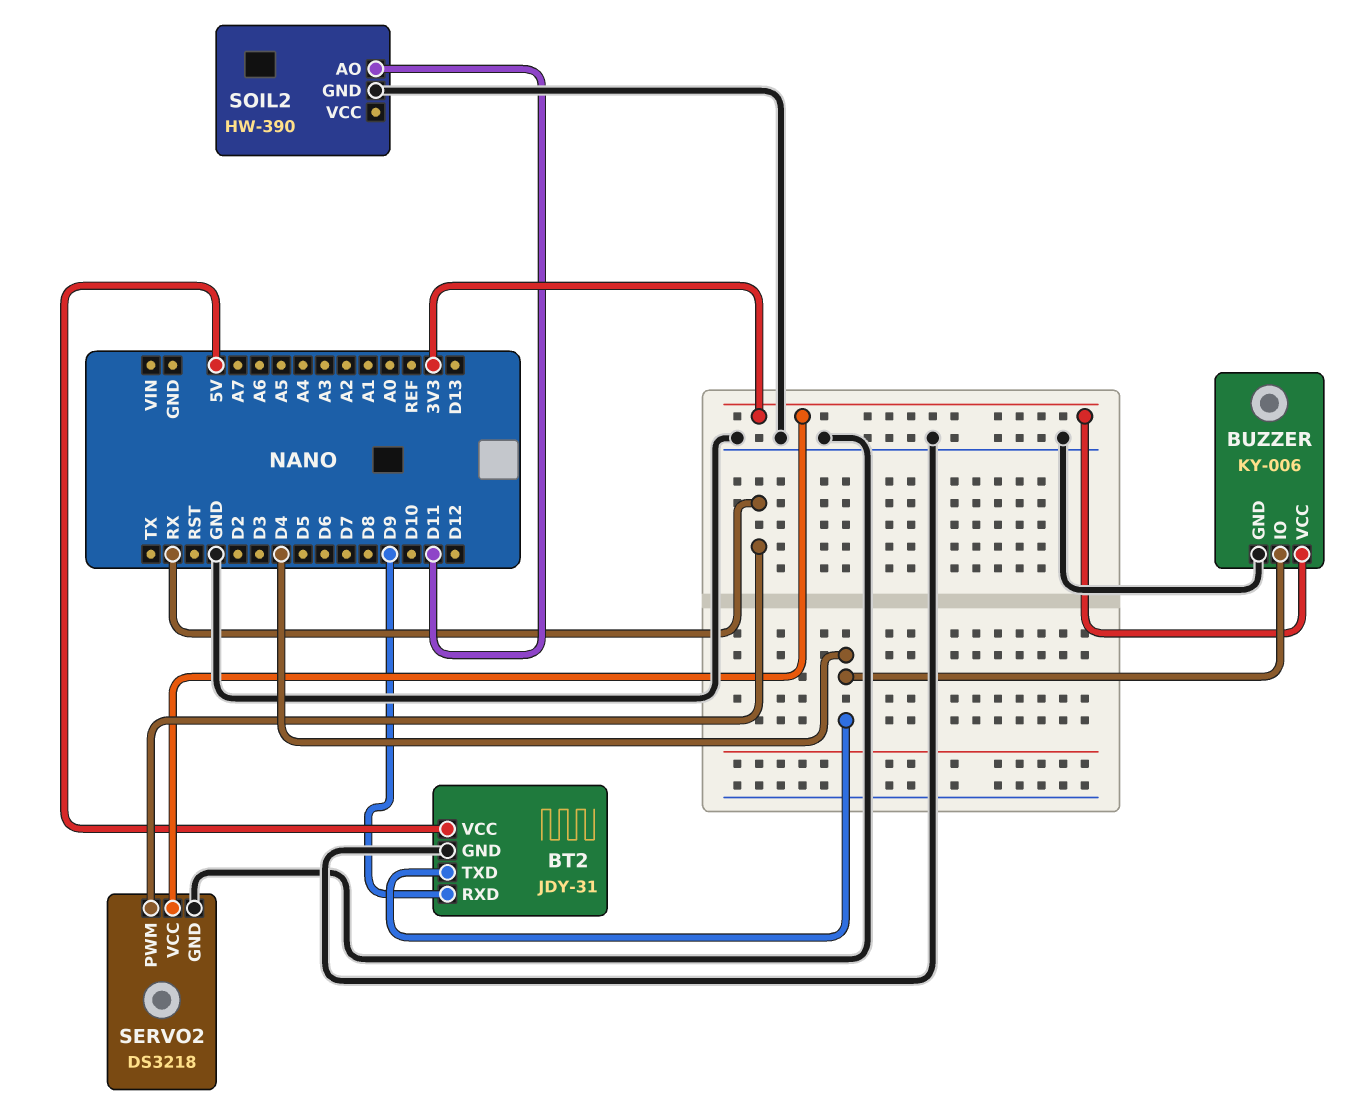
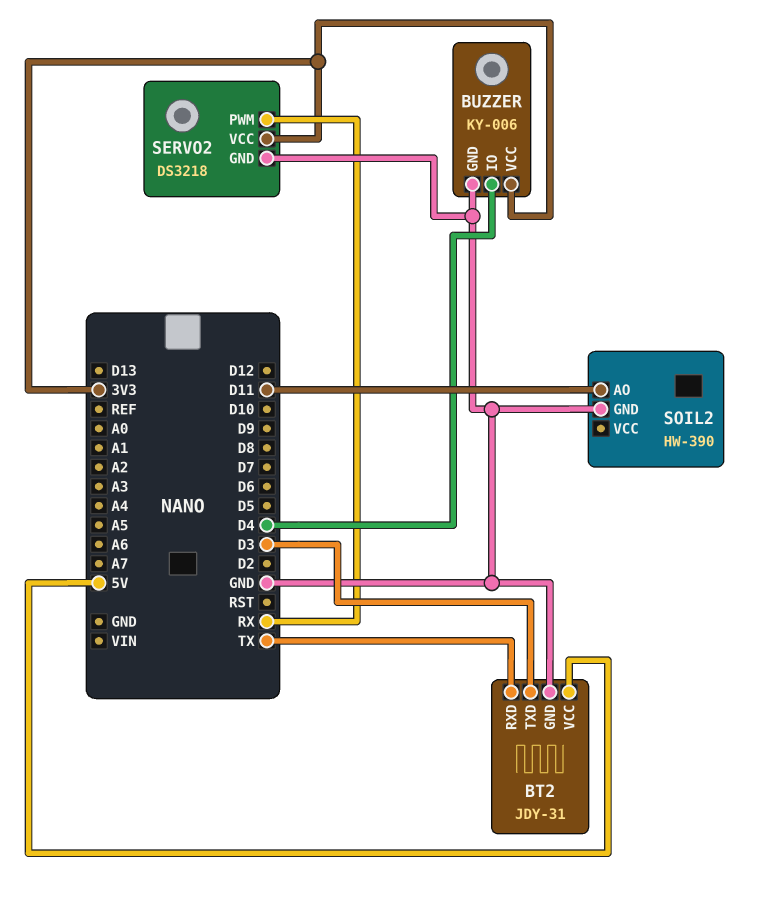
BT2 pin RXD: D9 -> TX
BT2 pin TXD: D4 -> D3

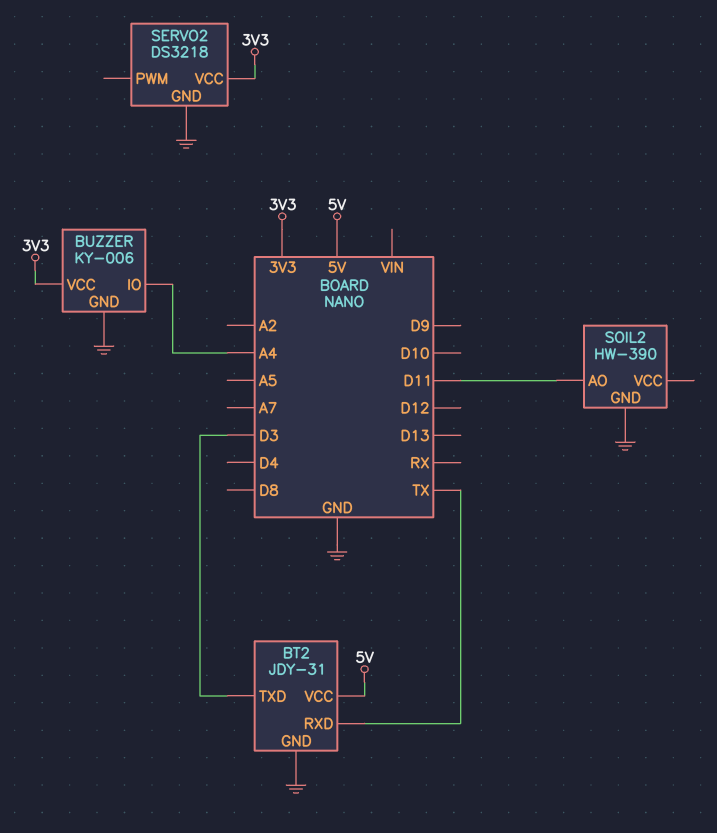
BUZZER pin IO: D4 -> A4
SERVO2 pin PWM: RX -> none

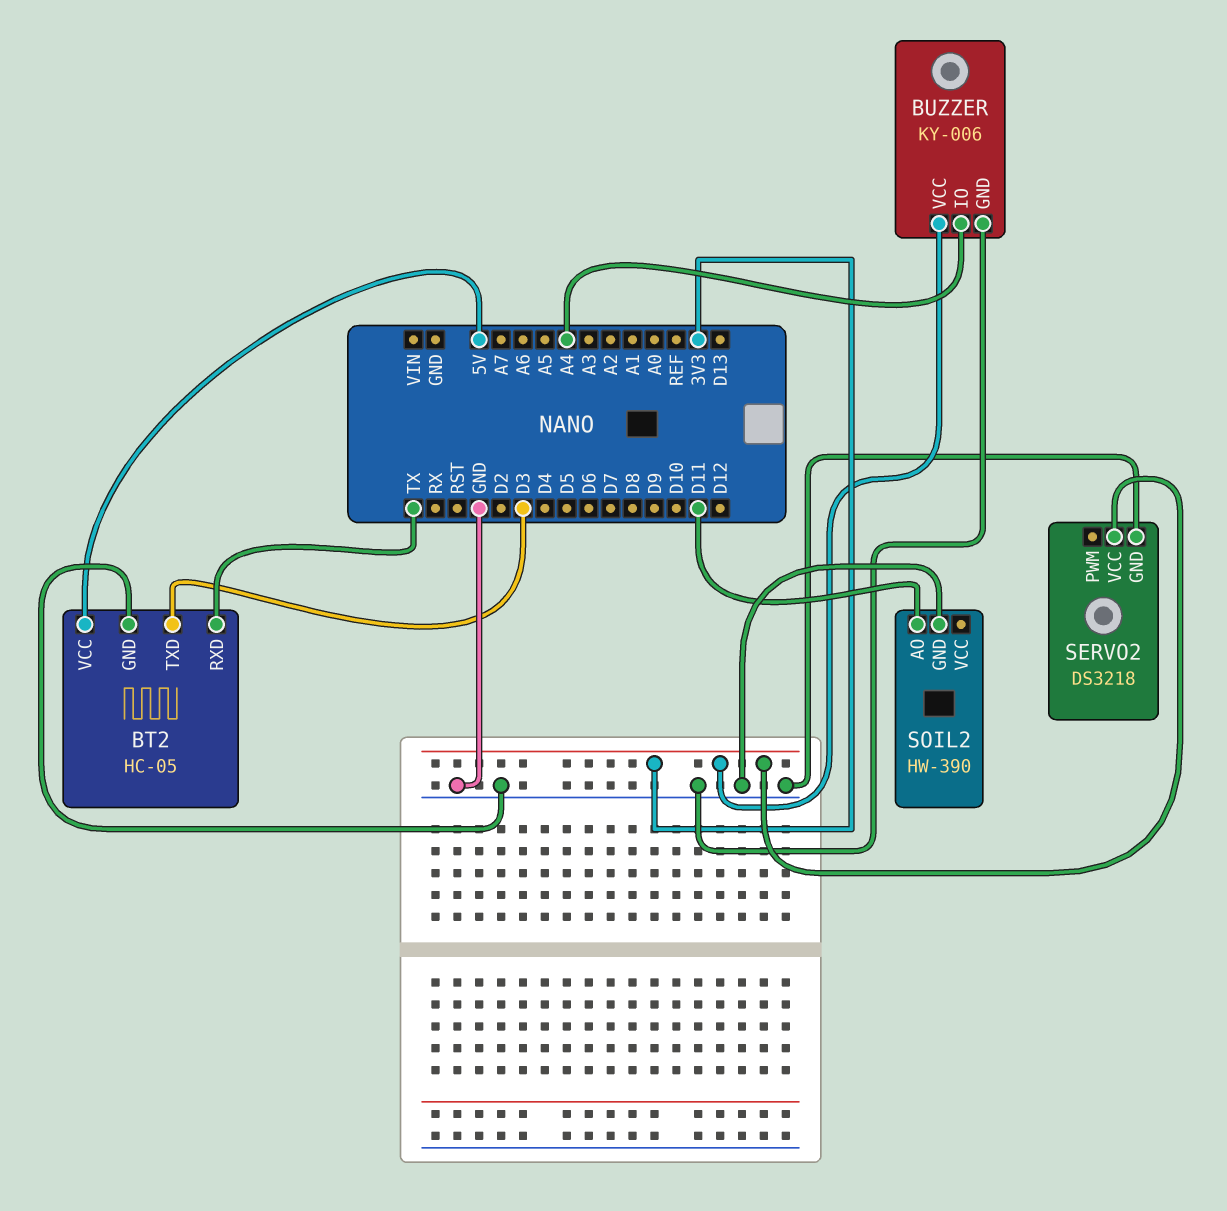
BT2: JDY-31 -> HC-05

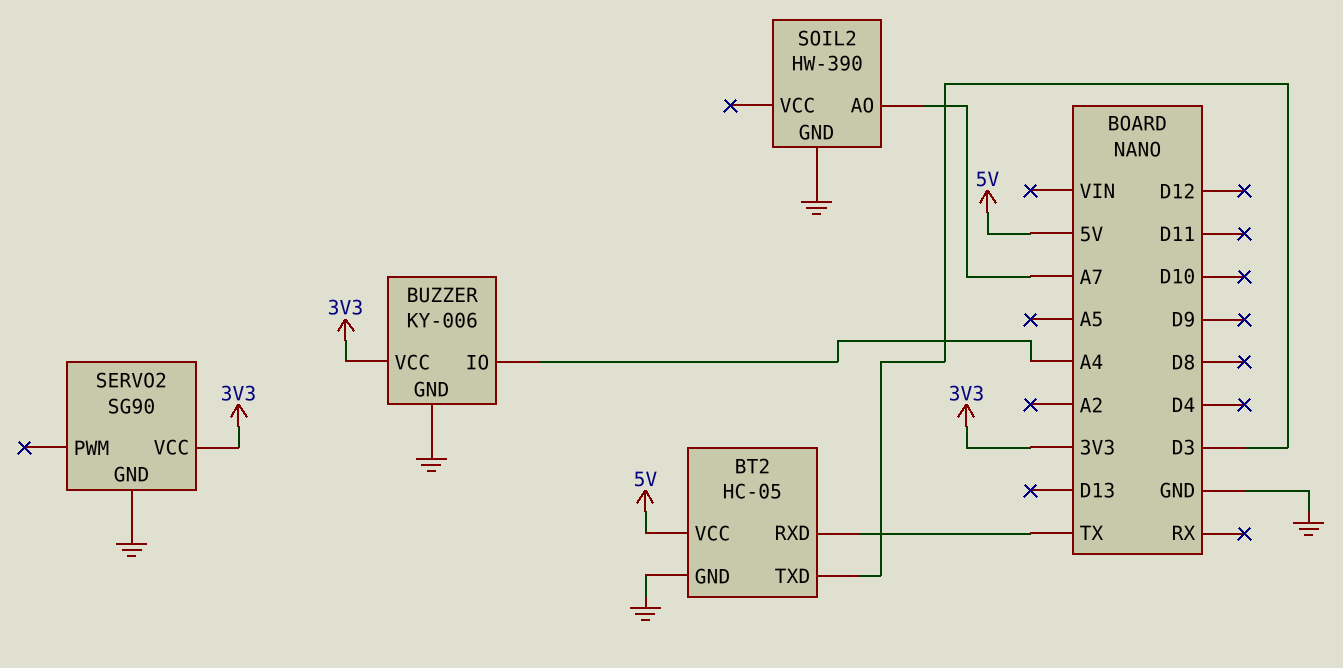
SERVO2: DS3218 -> SG90
SOIL2 pin AO: D11 -> A7

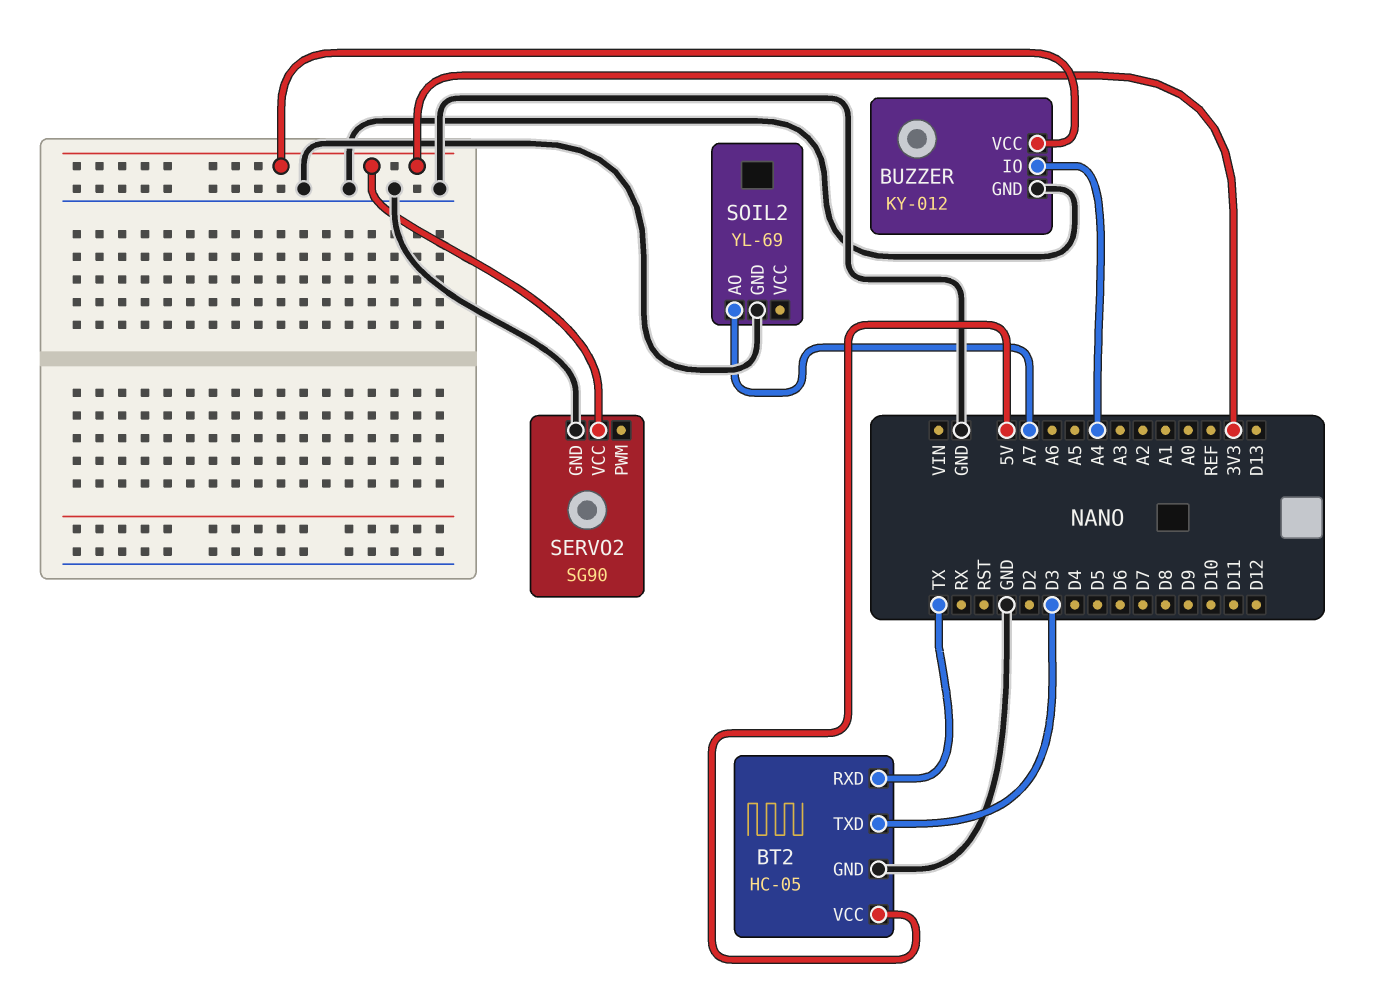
BUZZER: KY-006 -> KY-012
SOIL2: HW-390 -> YL-69

